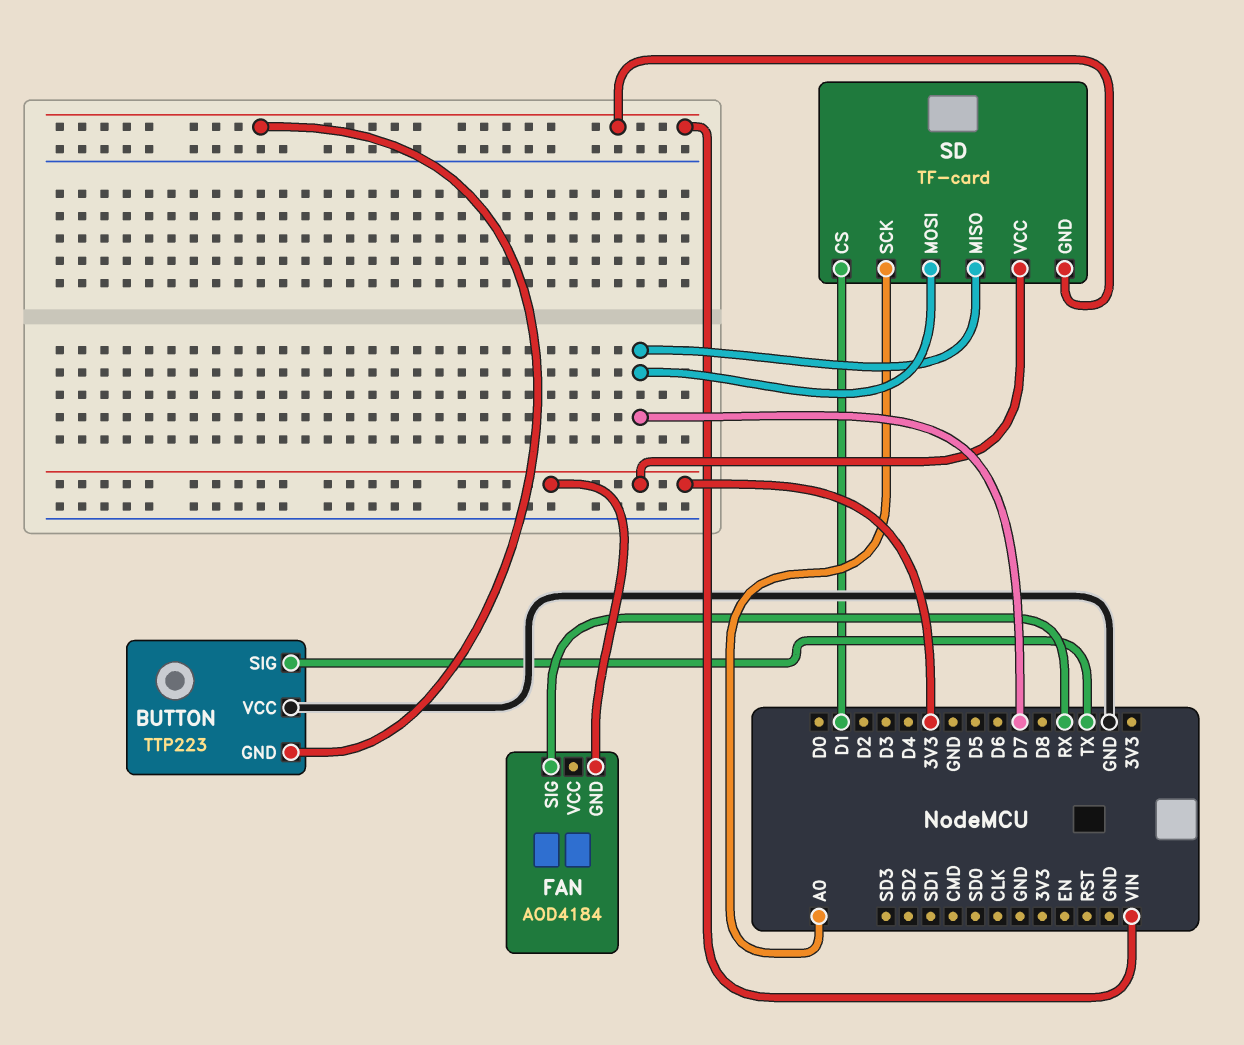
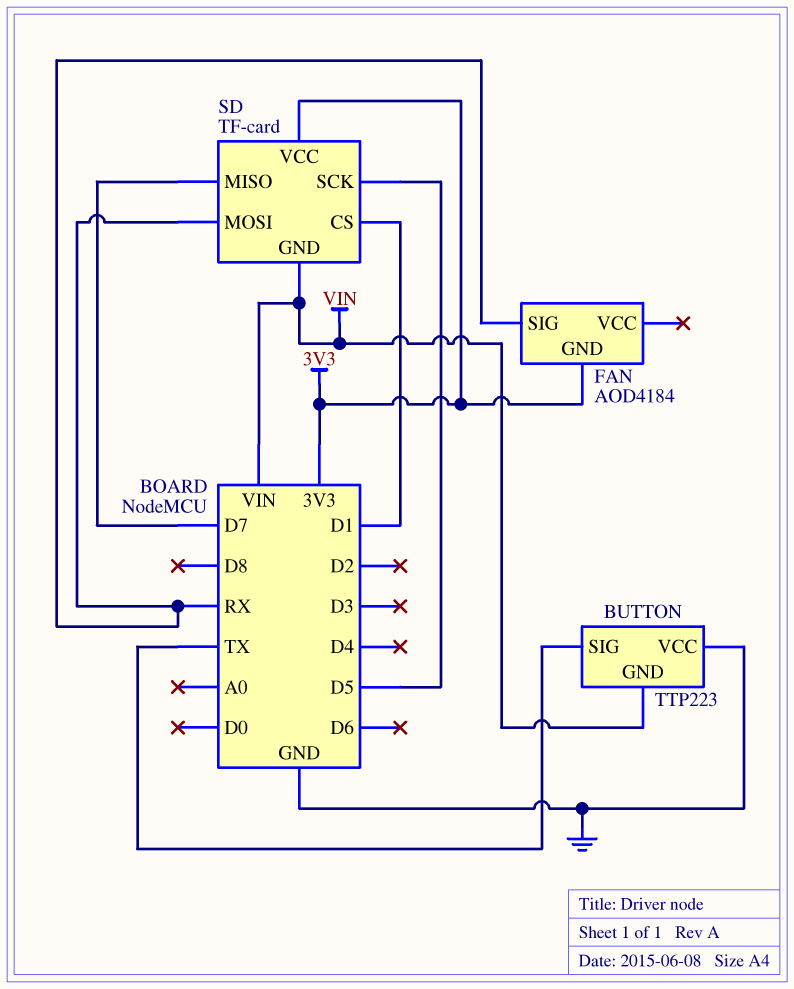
SD pin MOSI: D7 -> RX
SD pin SCK: A0 -> D5

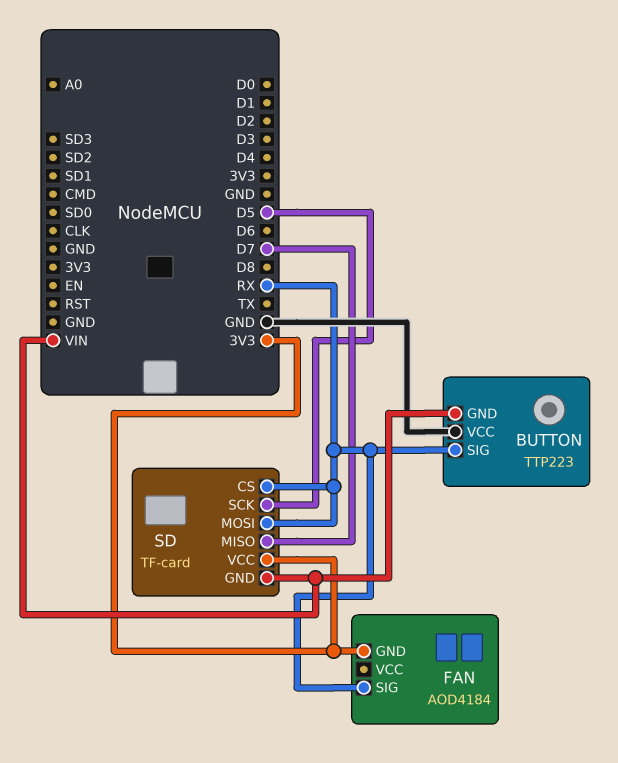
BUTTON pin SIG: TX -> RX
SD pin CS: D1 -> RX

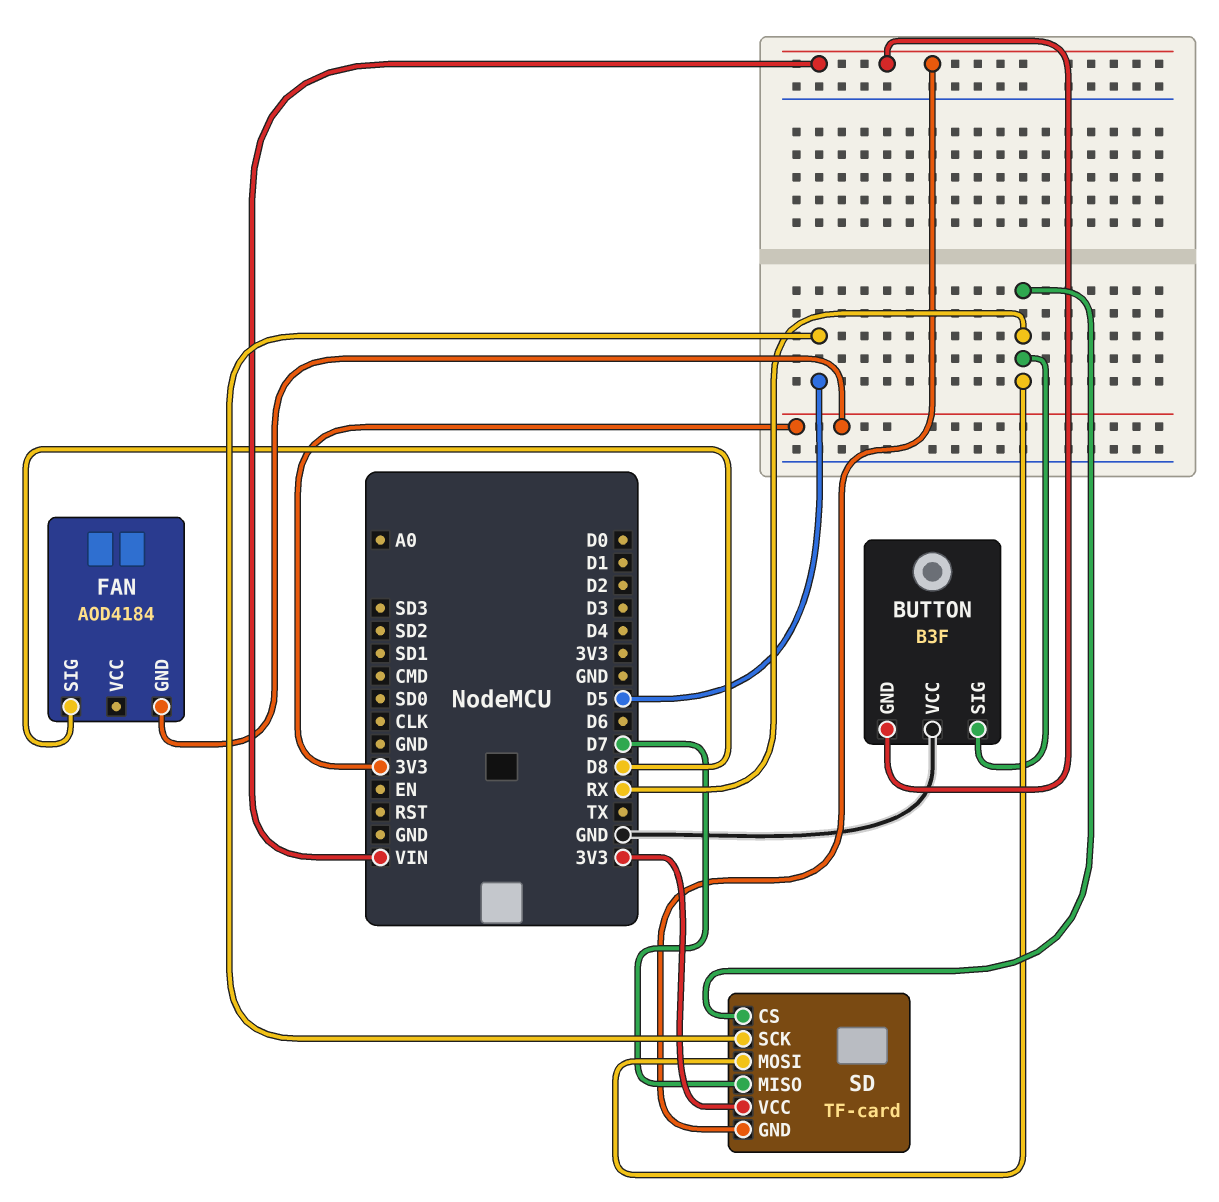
BUTTON: TTP223 -> B3F
FAN pin SIG: RX -> D8

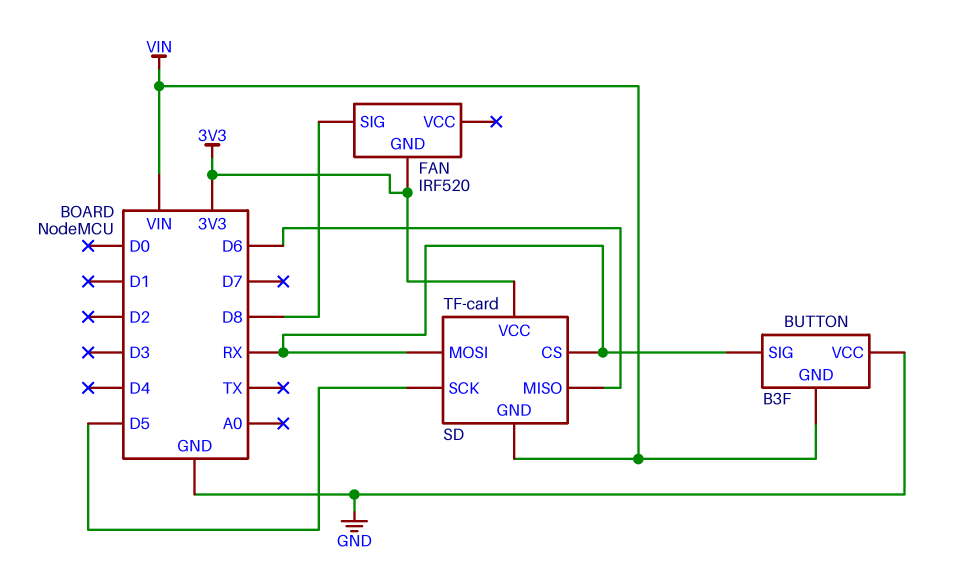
FAN: AOD4184 -> IRF520
SD pin MISO: D7 -> D6

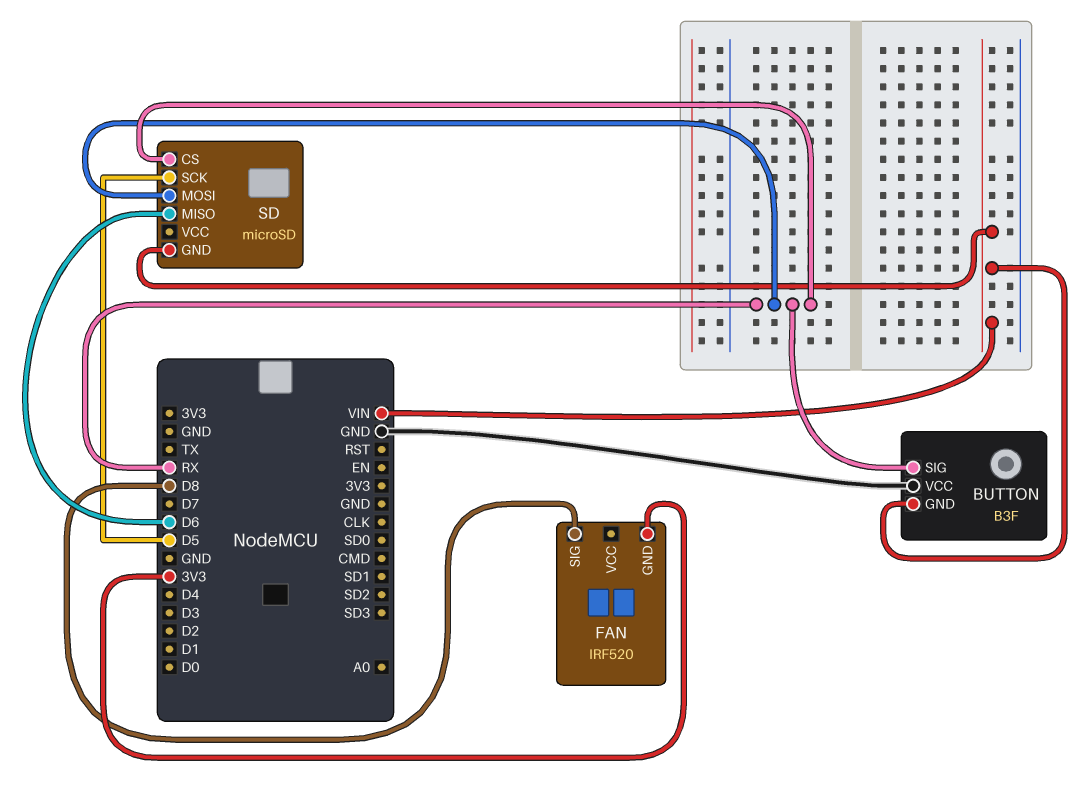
SD: TF-card -> microSD
SD pin VCC: 3V3 -> none

